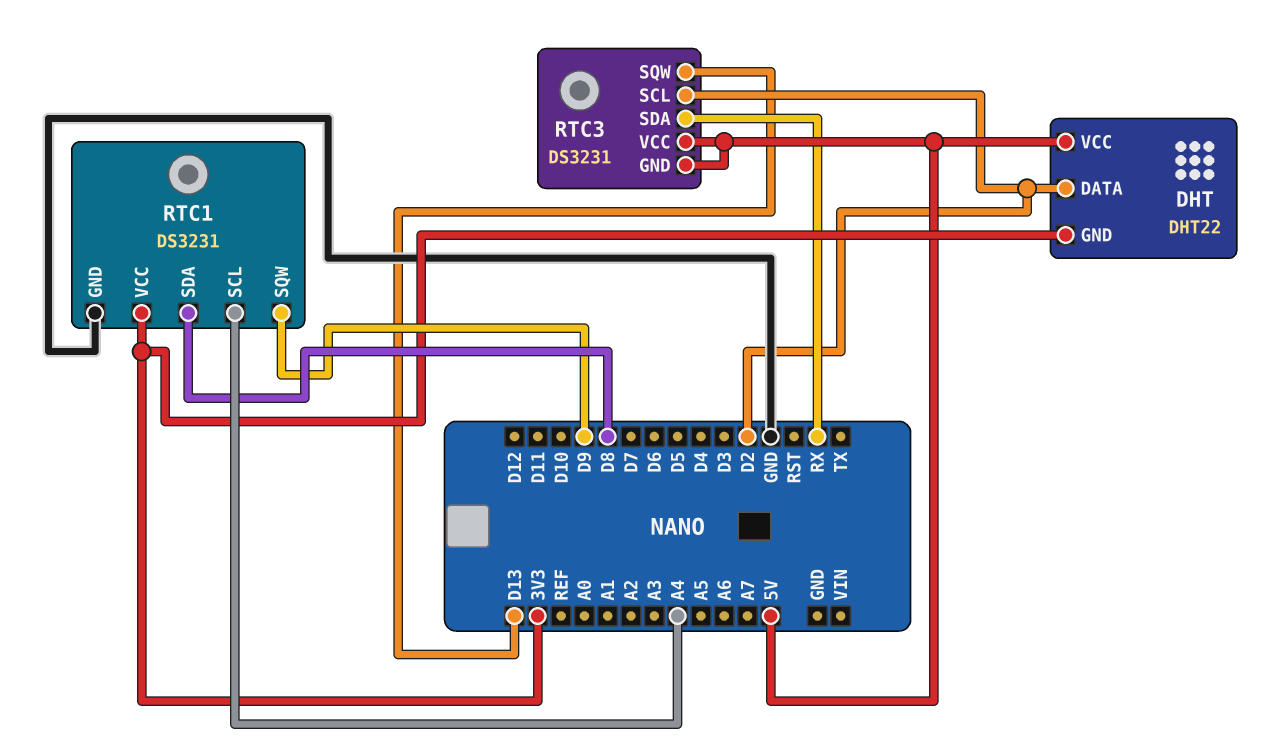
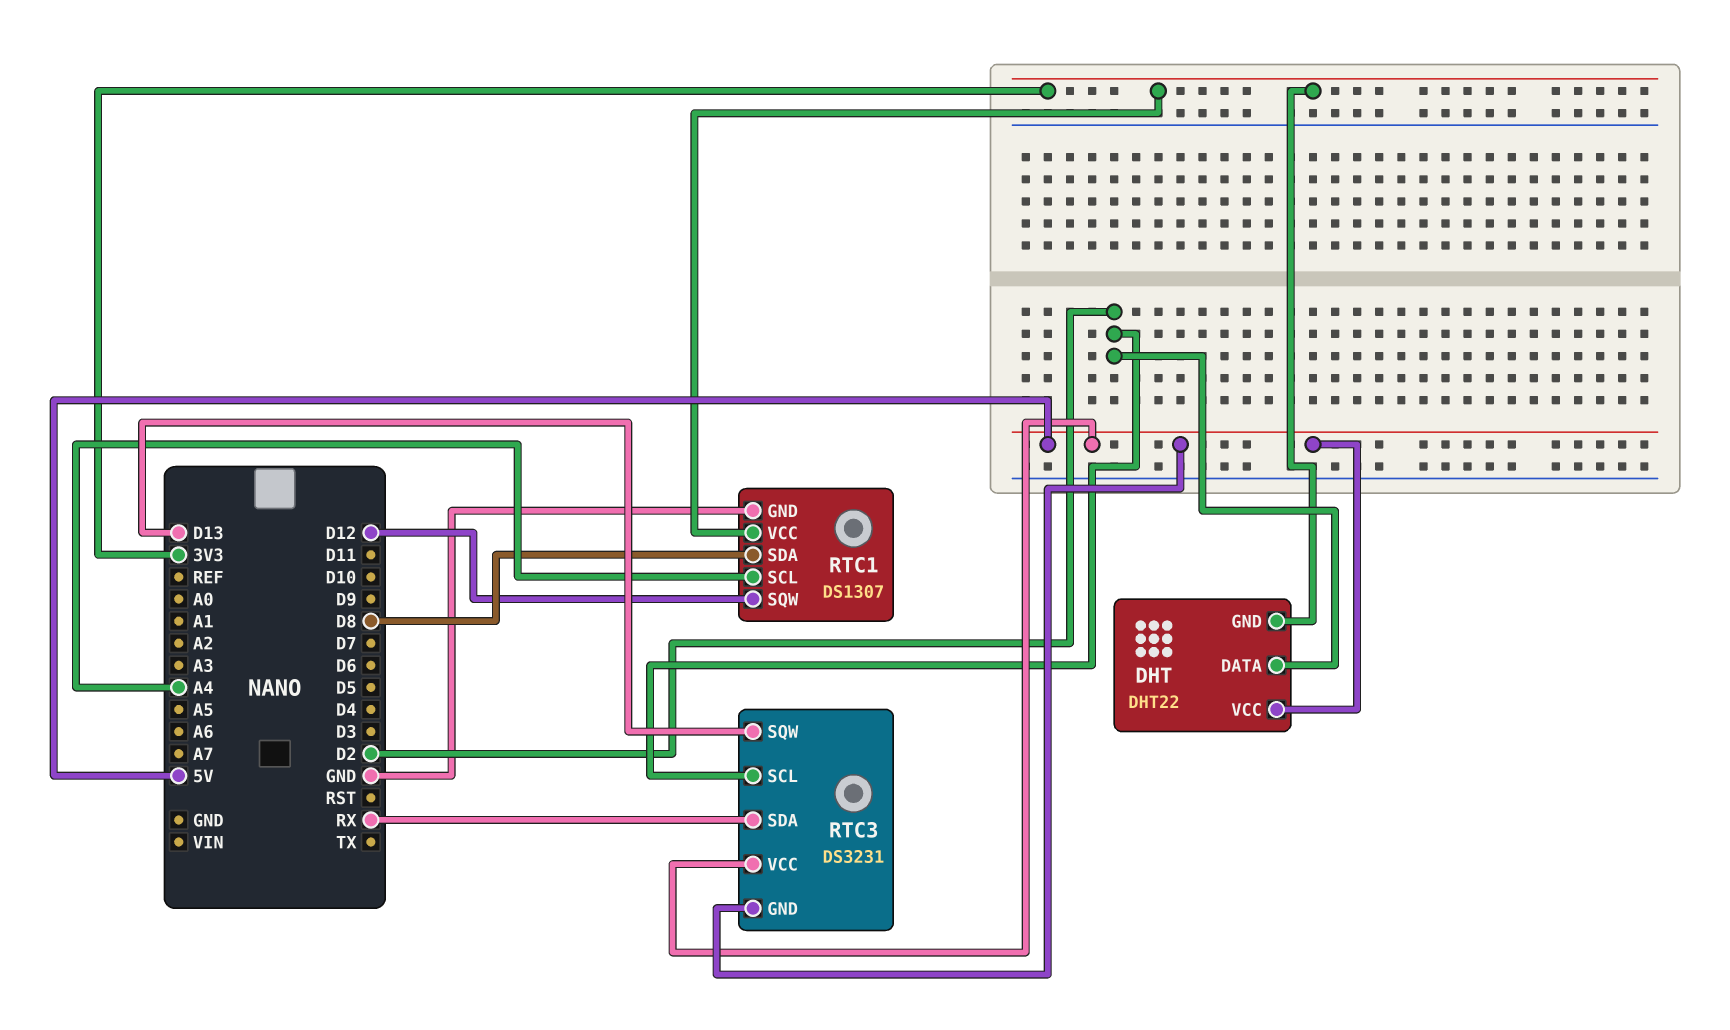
RTC1: DS3231 -> DS1307
RTC1 pin SQW: D9 -> D12

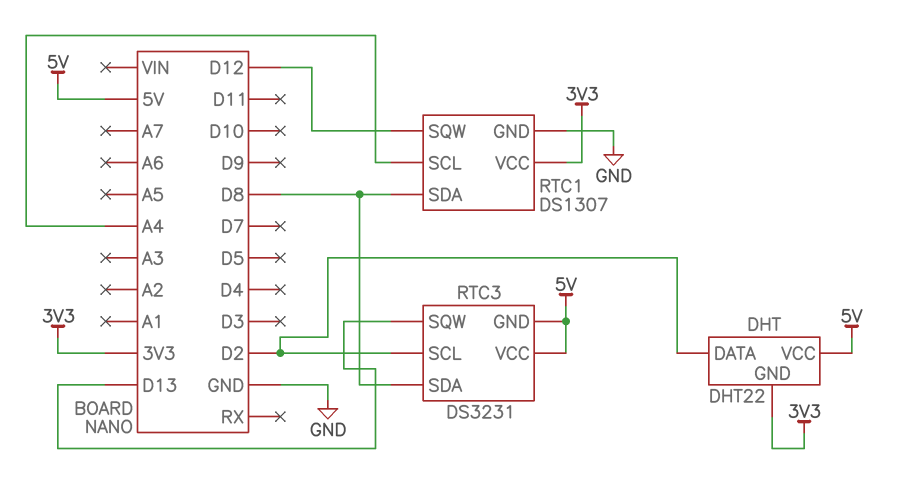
RTC3 pin SDA: RX -> D8

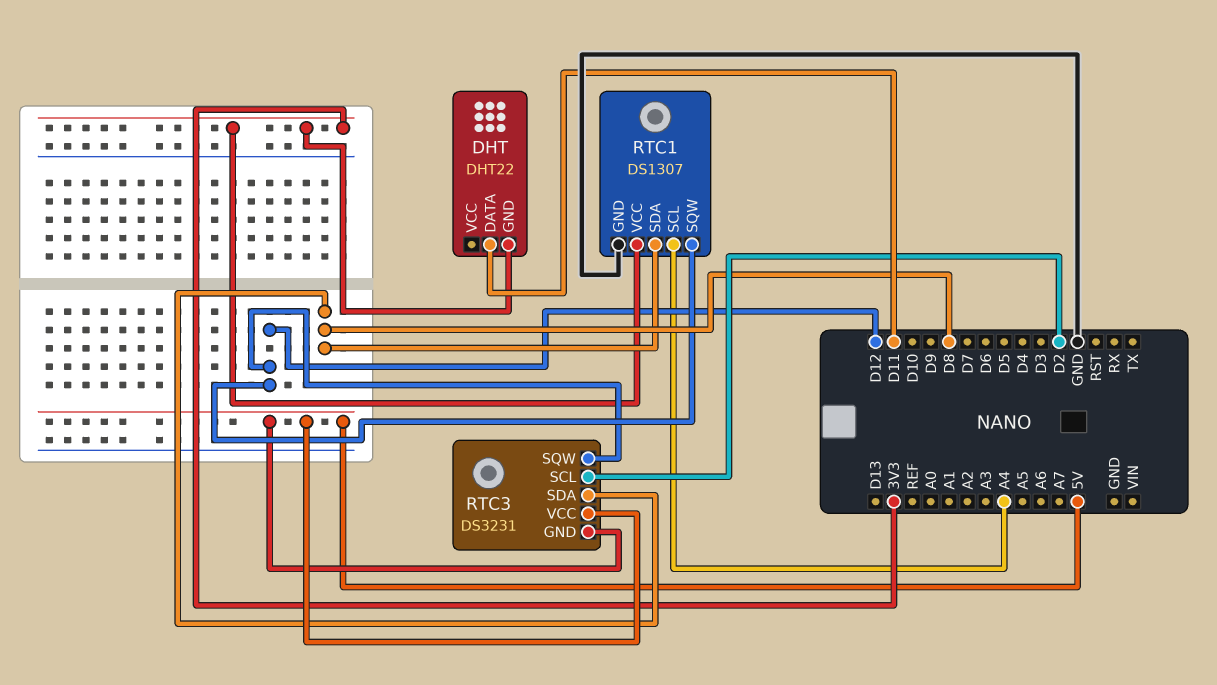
DHT pin DATA: D2 -> D11
DHT pin VCC: 5V -> none
RTC3 pin SQW: D13 -> D12

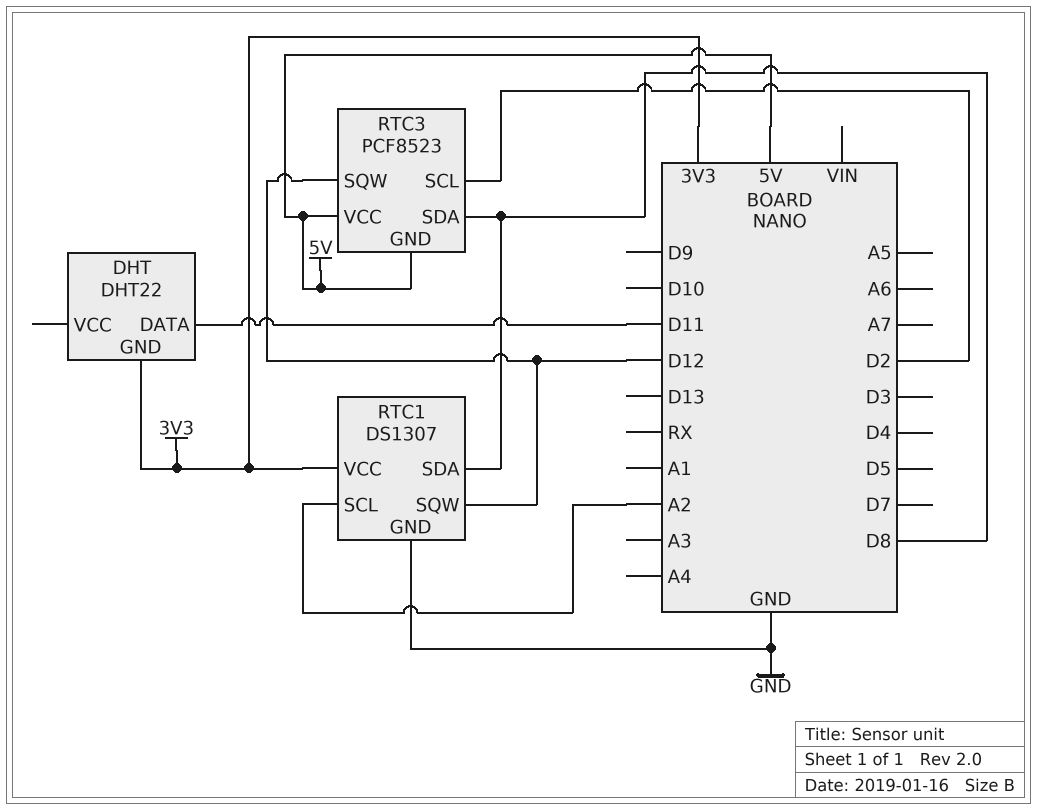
RTC1 pin SCL: A4 -> A2
RTC3: DS3231 -> PCF8523

